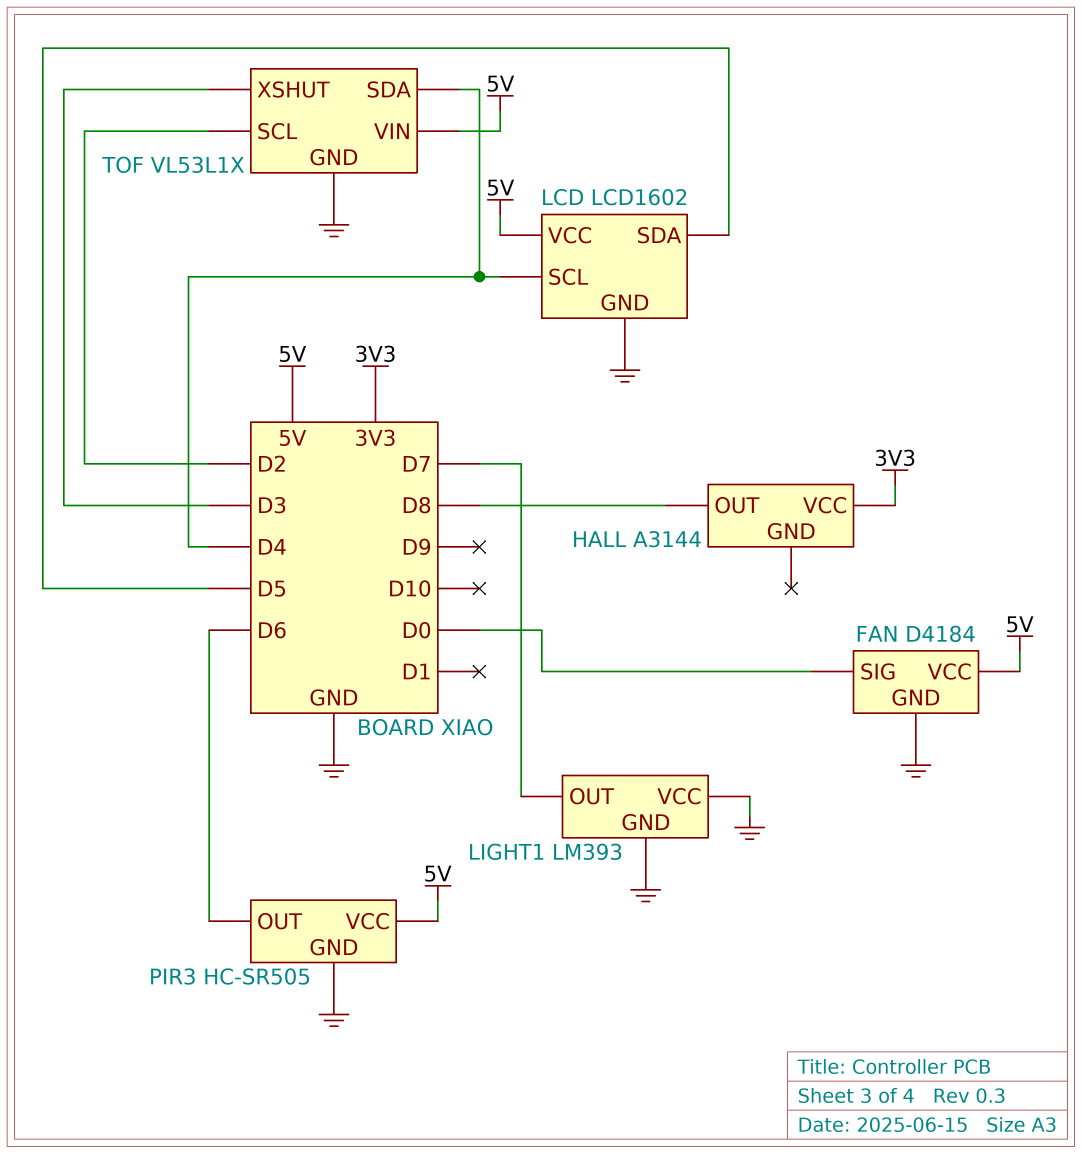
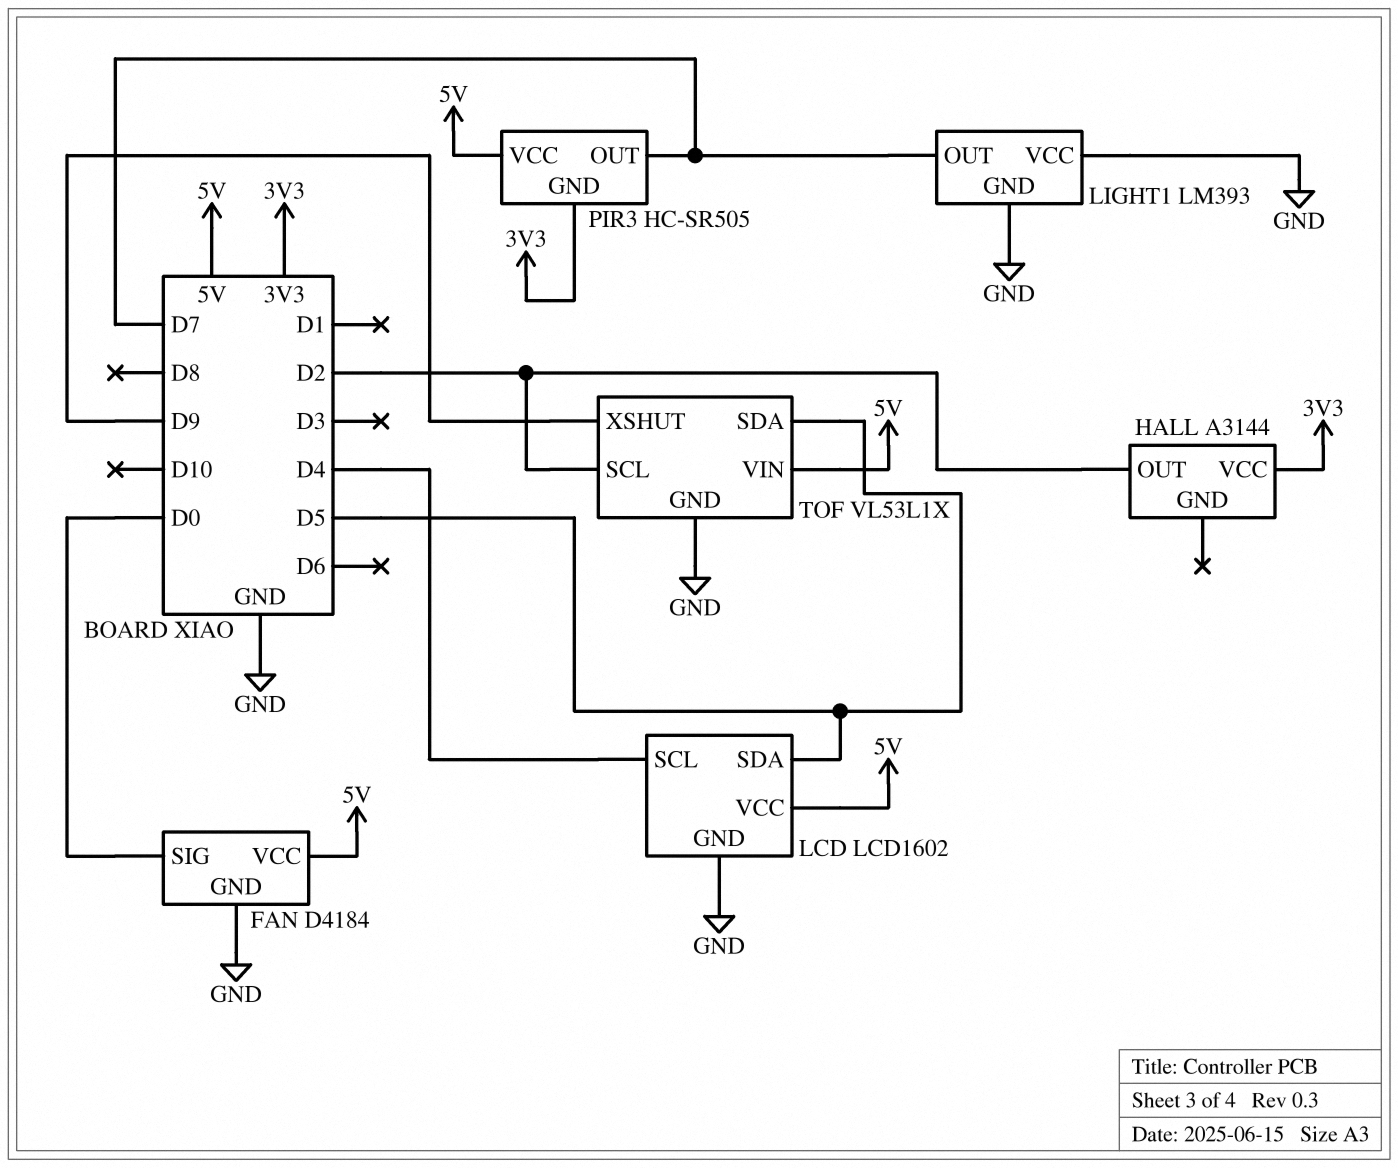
HALL pin OUT: D8 -> D2
PIR3 pin GND: GND -> 3V3
PIR3 pin OUT: D6 -> D7
TOF pin SDA: D4 -> D5
TOF pin XSHUT: D3 -> D9

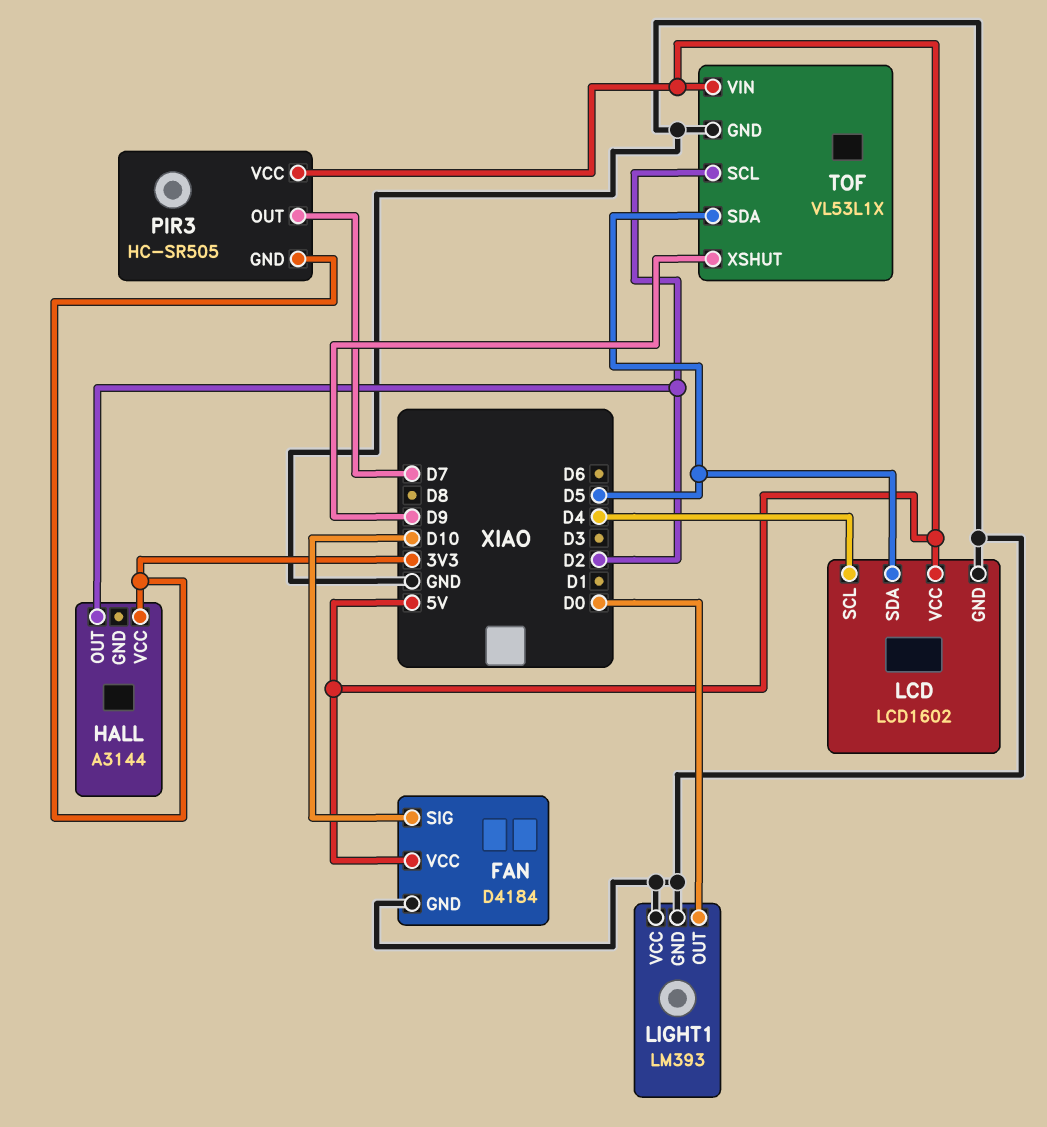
FAN pin SIG: D0 -> D10
LIGHT1 pin OUT: D7 -> D0

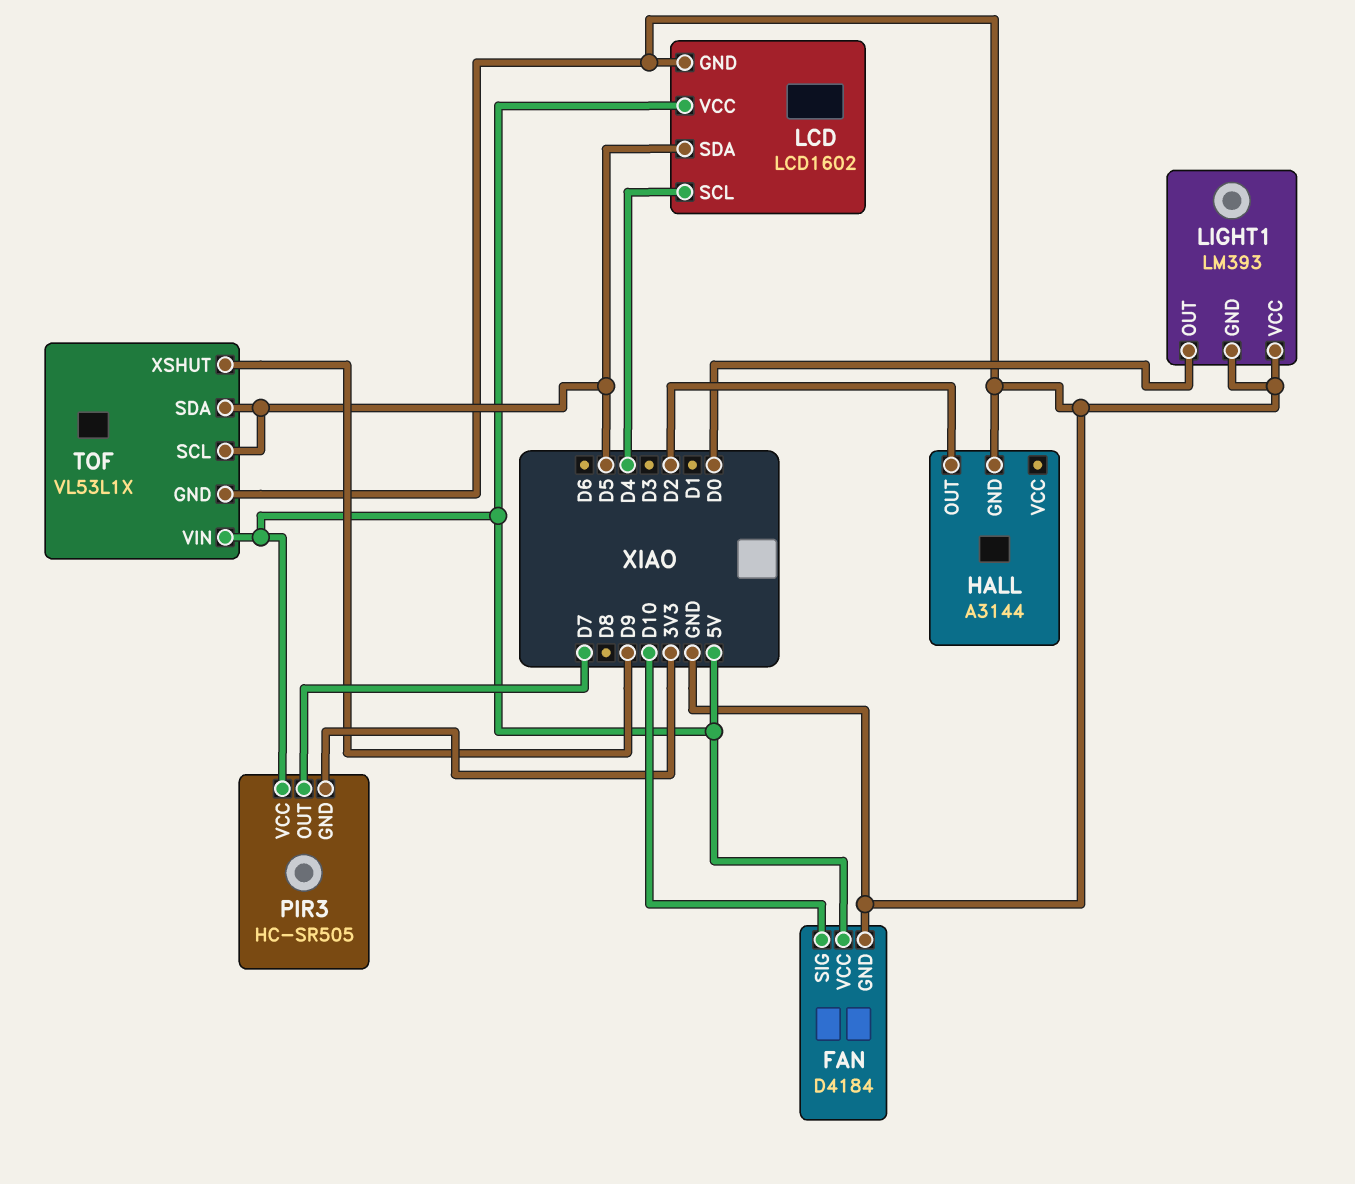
HALL pin GND: none -> GND
HALL pin VCC: 3V3 -> none
TOF pin SCL: D2 -> D5

